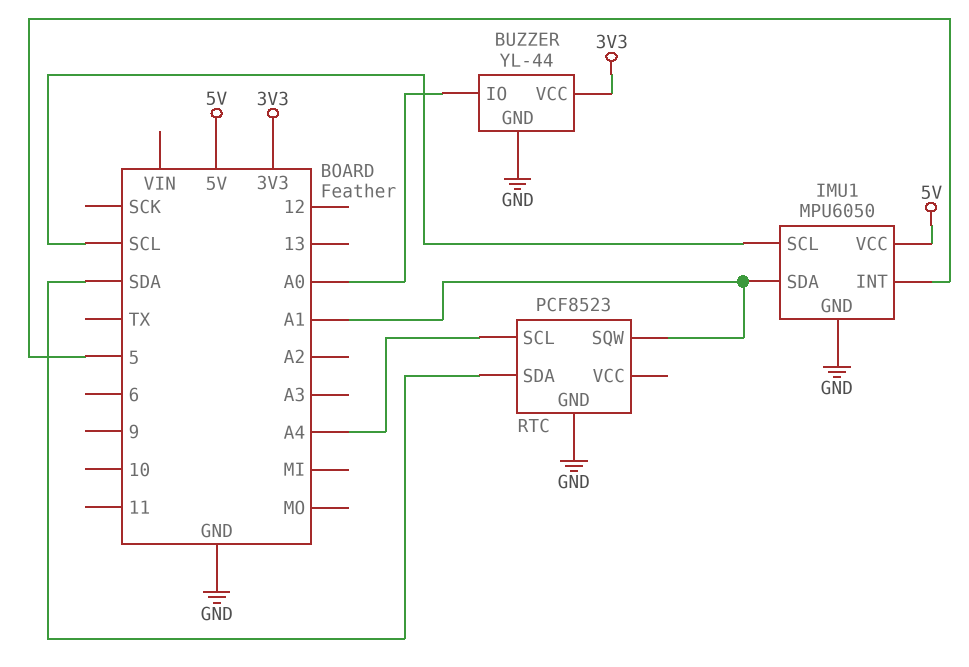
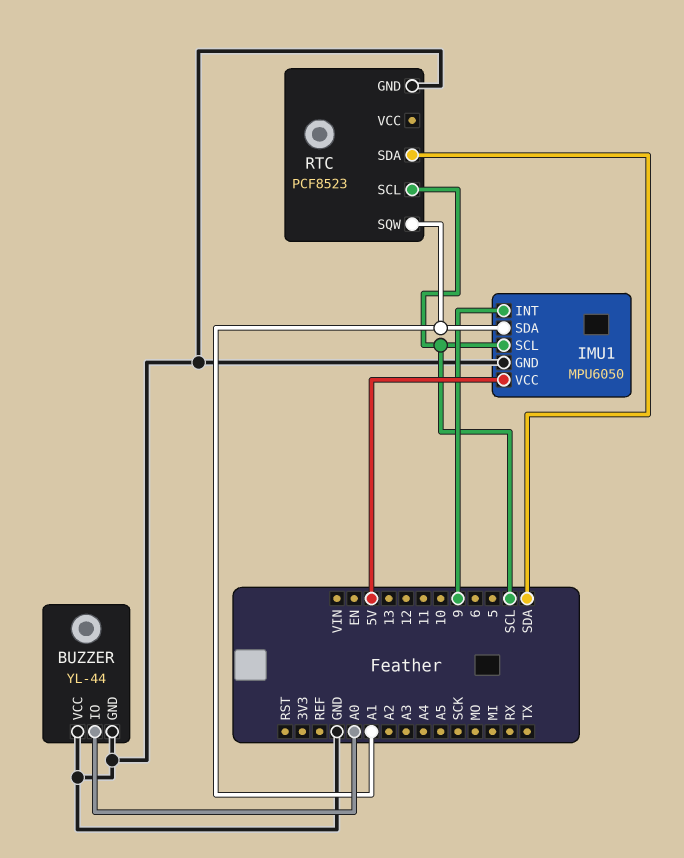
BUZZER pin VCC: 3V3 -> GND
IMU1 pin INT: 5 -> 9
RTC pin SCL: A4 -> SCL

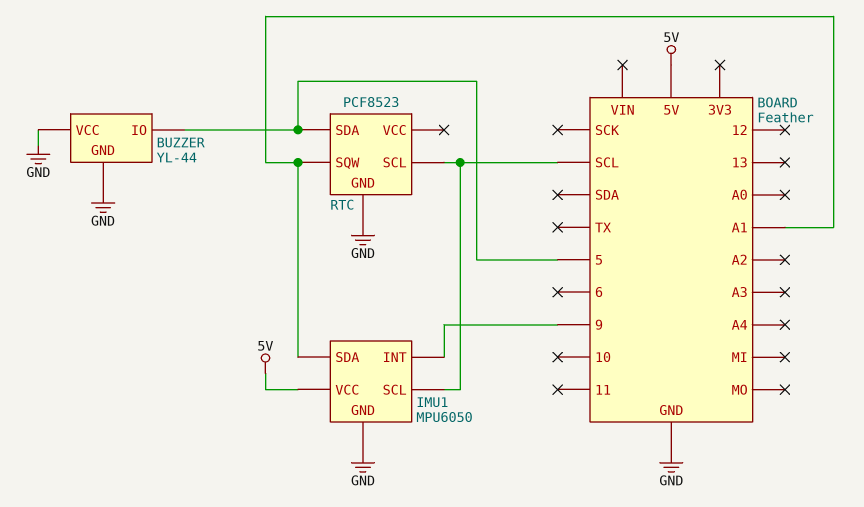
BUZZER pin IO: A0 -> 5
RTC pin SDA: SDA -> 5

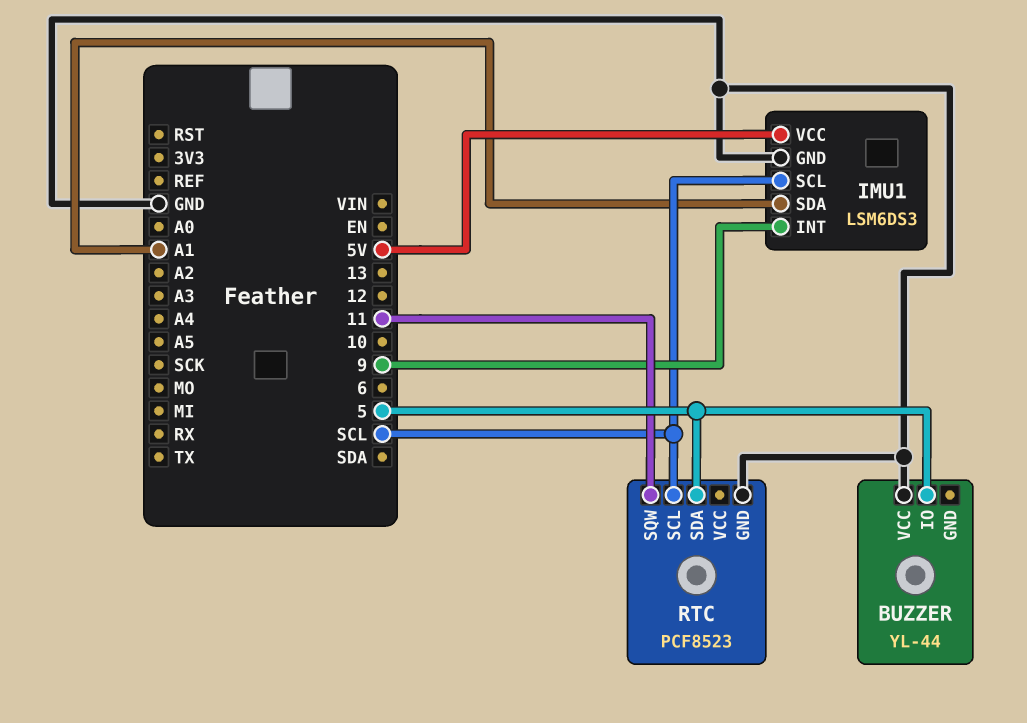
BUZZER pin GND: GND -> none
IMU1: MPU6050 -> LSM6DS3
RTC pin SQW: A1 -> 11

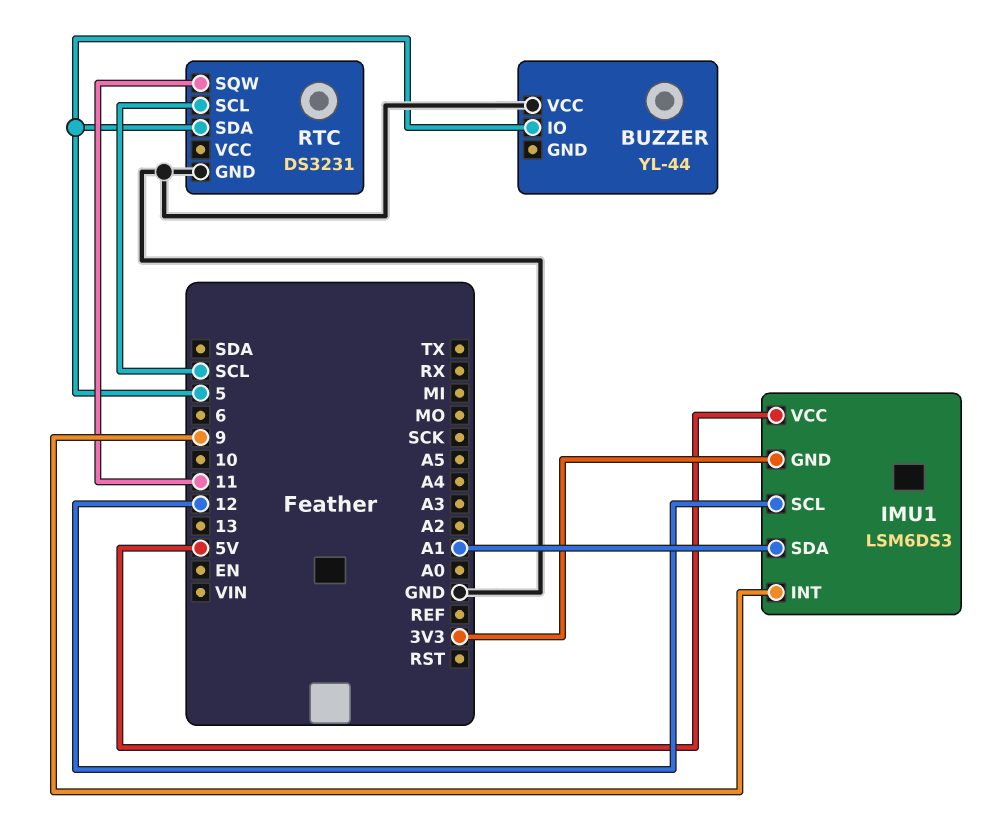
IMU1 pin GND: GND -> 3V3
IMU1 pin SCL: SCL -> 12
RTC: PCF8523 -> DS3231

